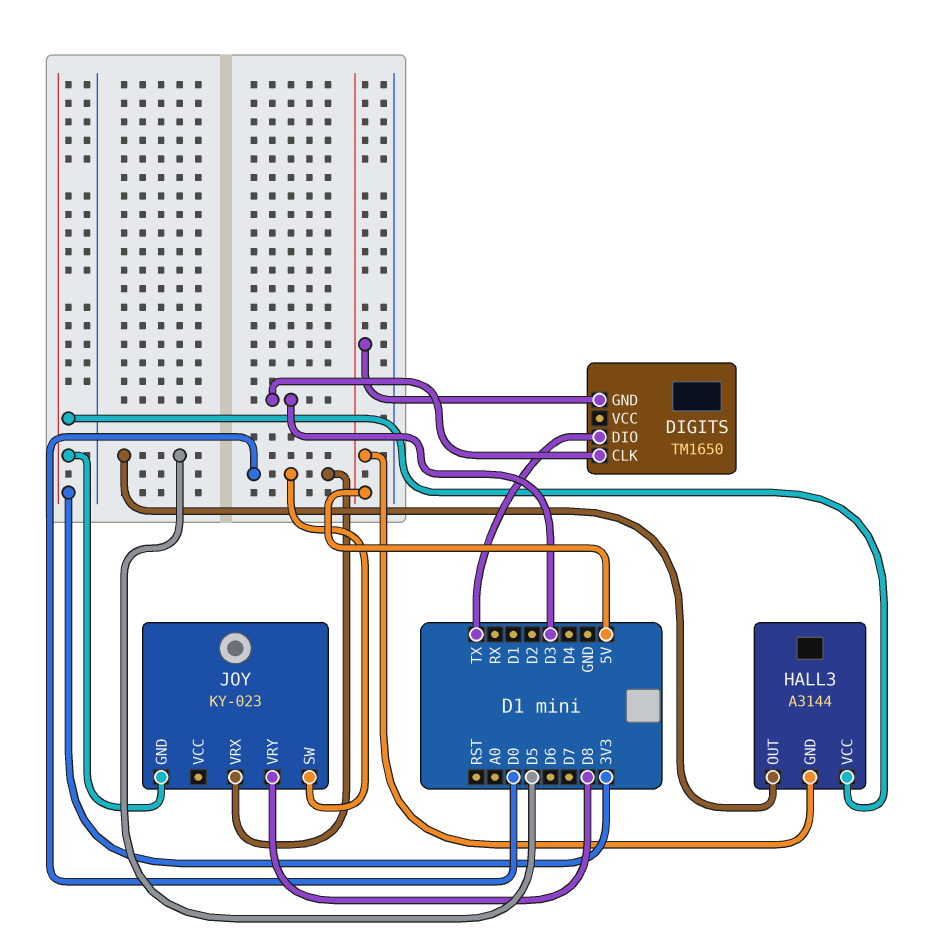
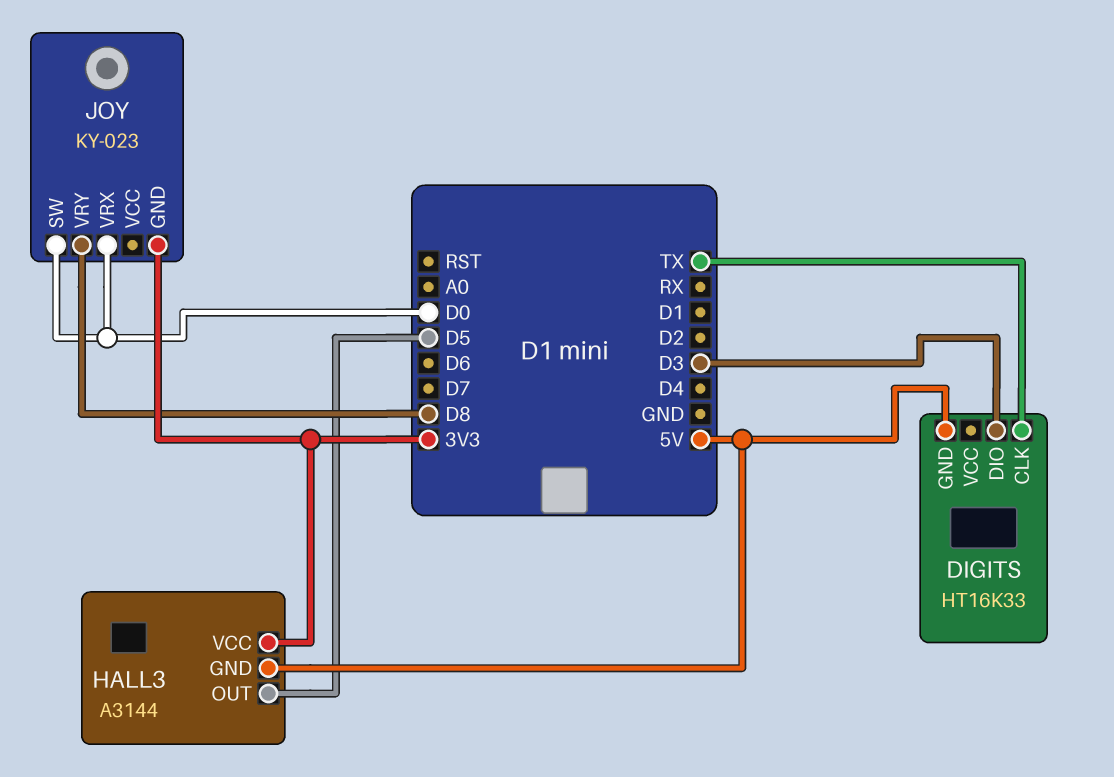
DIGITS: TM1650 -> HT16K33
DIGITS pin CLK: D3 -> TX
DIGITS pin DIO: TX -> D3

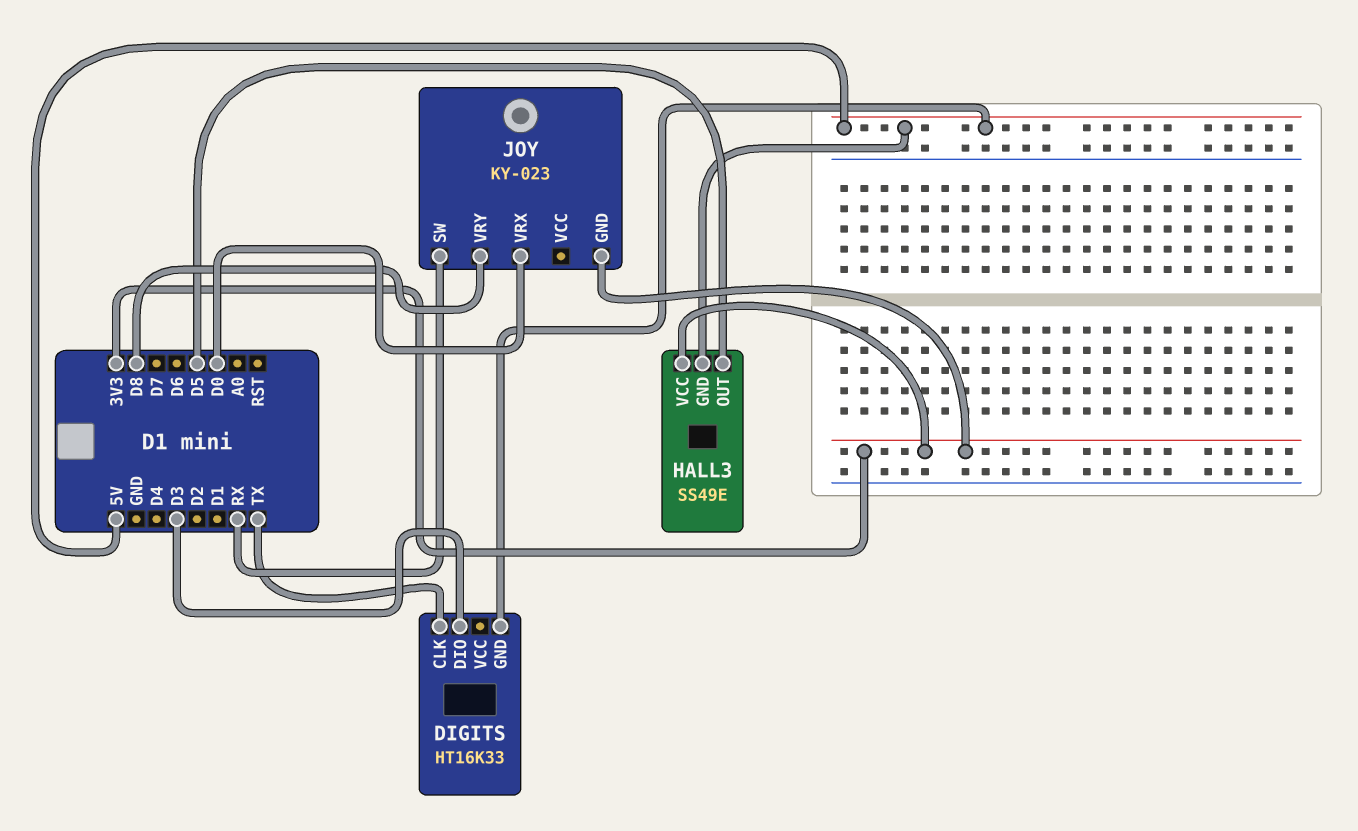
HALL3: A3144 -> SS49E
JOY pin SW: D0 -> RX

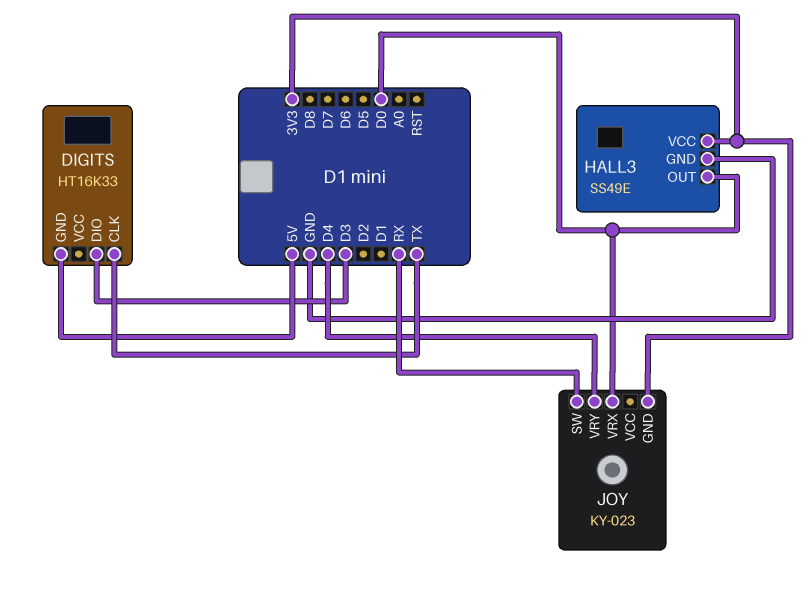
HALL3 pin GND: 5V -> GND
HALL3 pin OUT: D5 -> D0
JOY pin VRY: D8 -> D4

